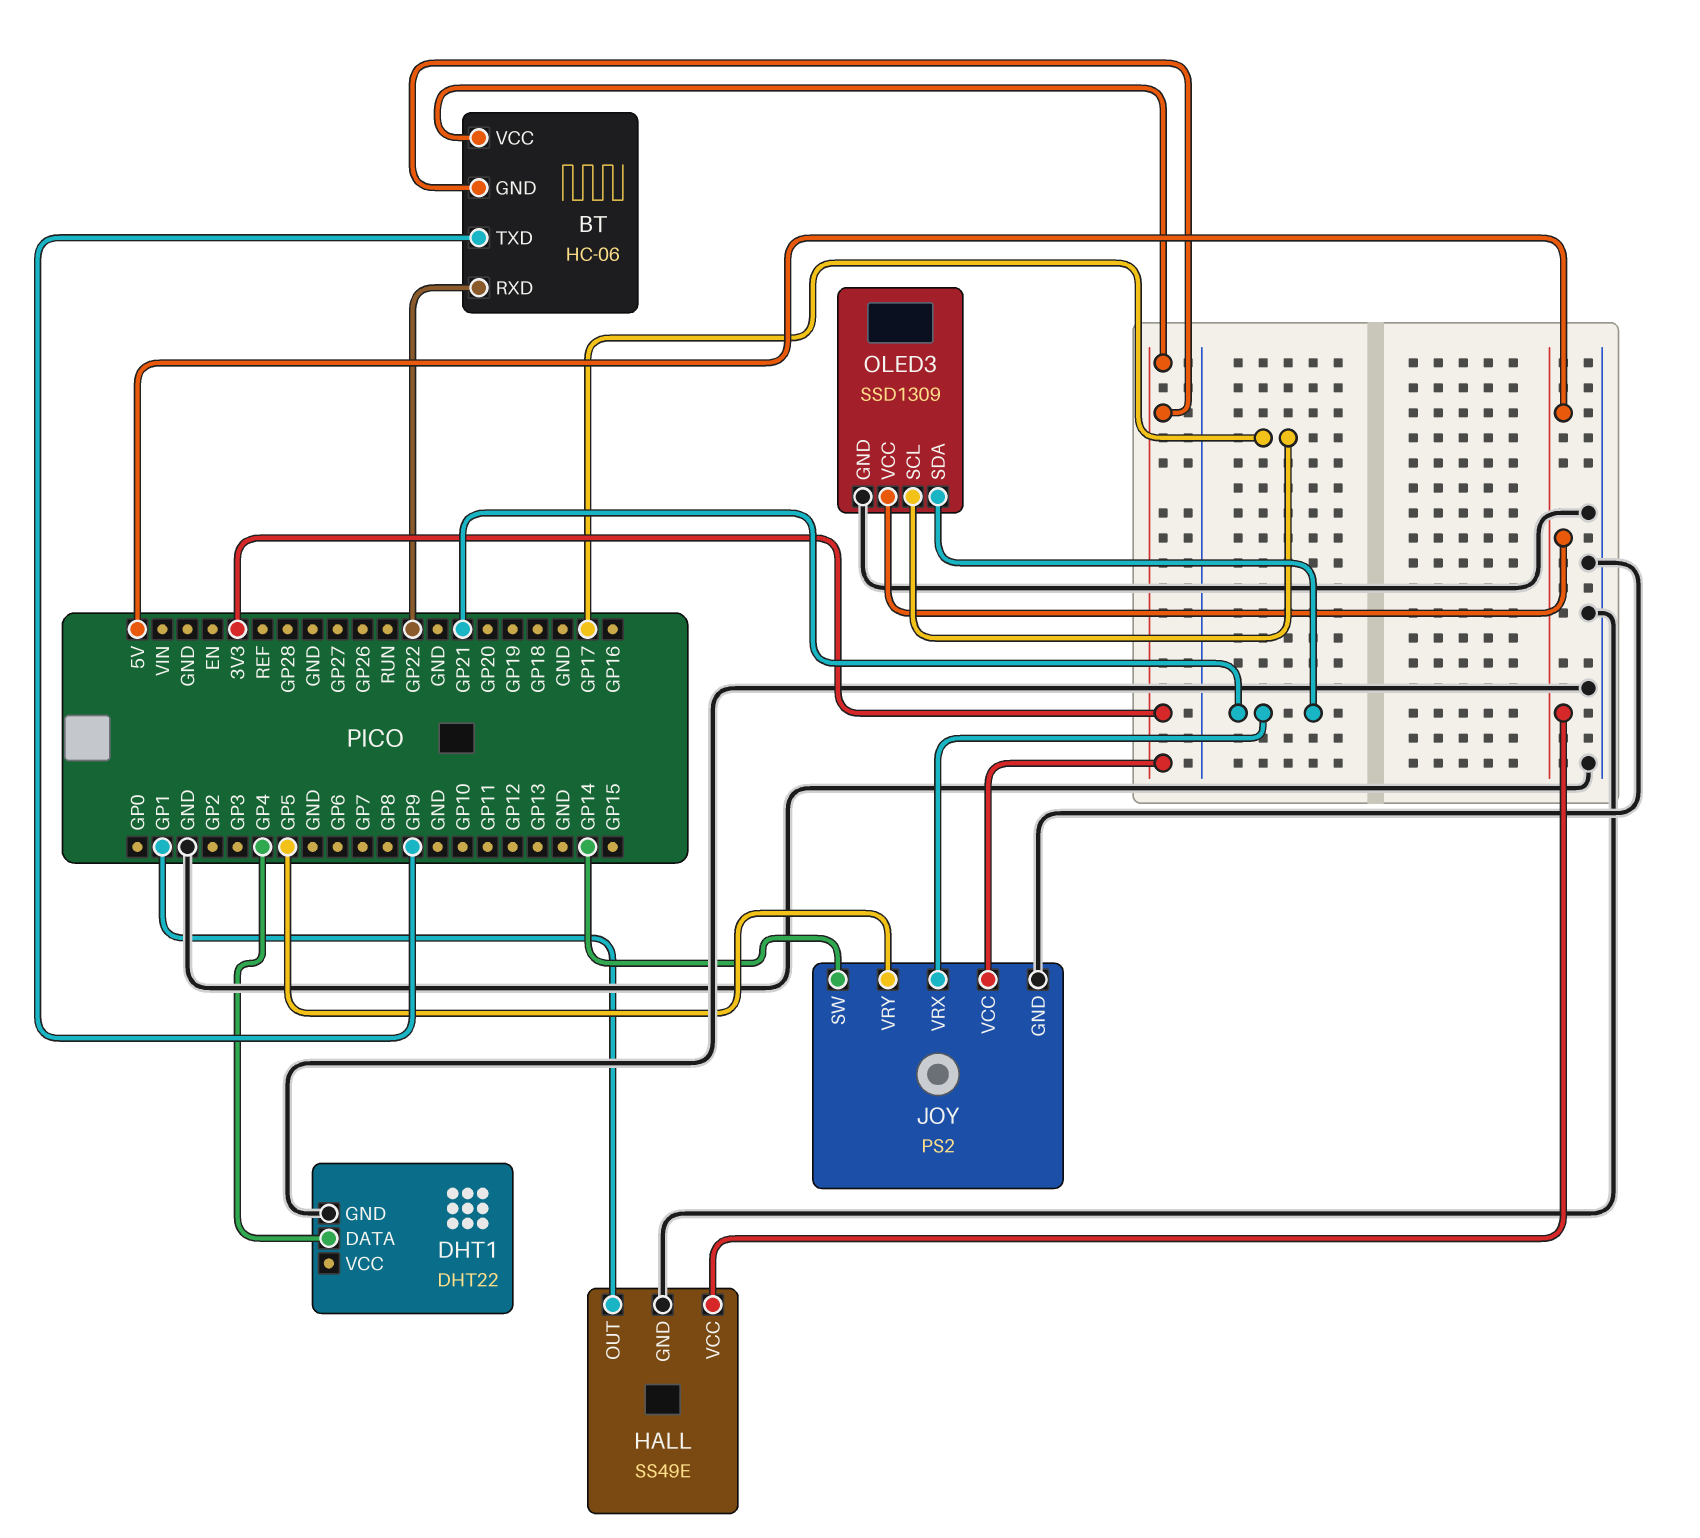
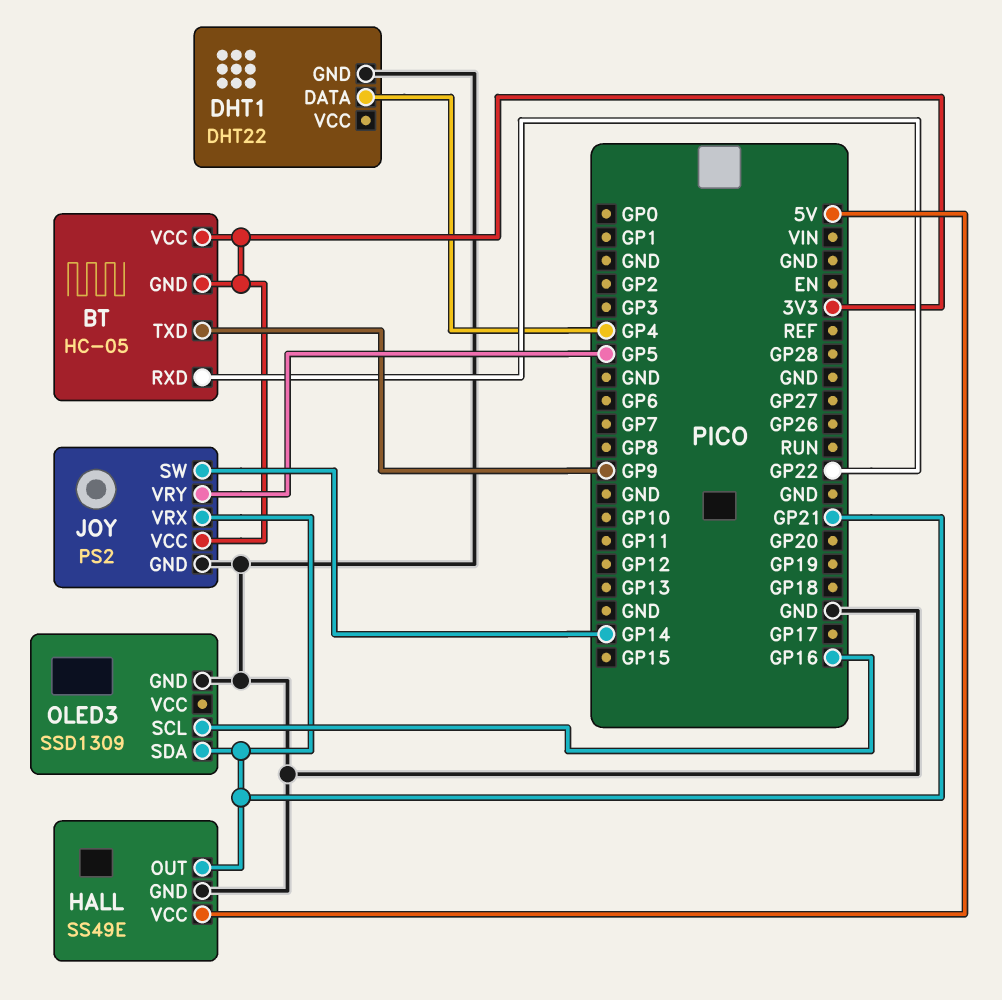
BT: HC-06 -> HC-05
HALL pin OUT: GP1 -> GP21
OLED3 pin SCL: GP17 -> GP16
OLED3 pin VCC: 5V -> none

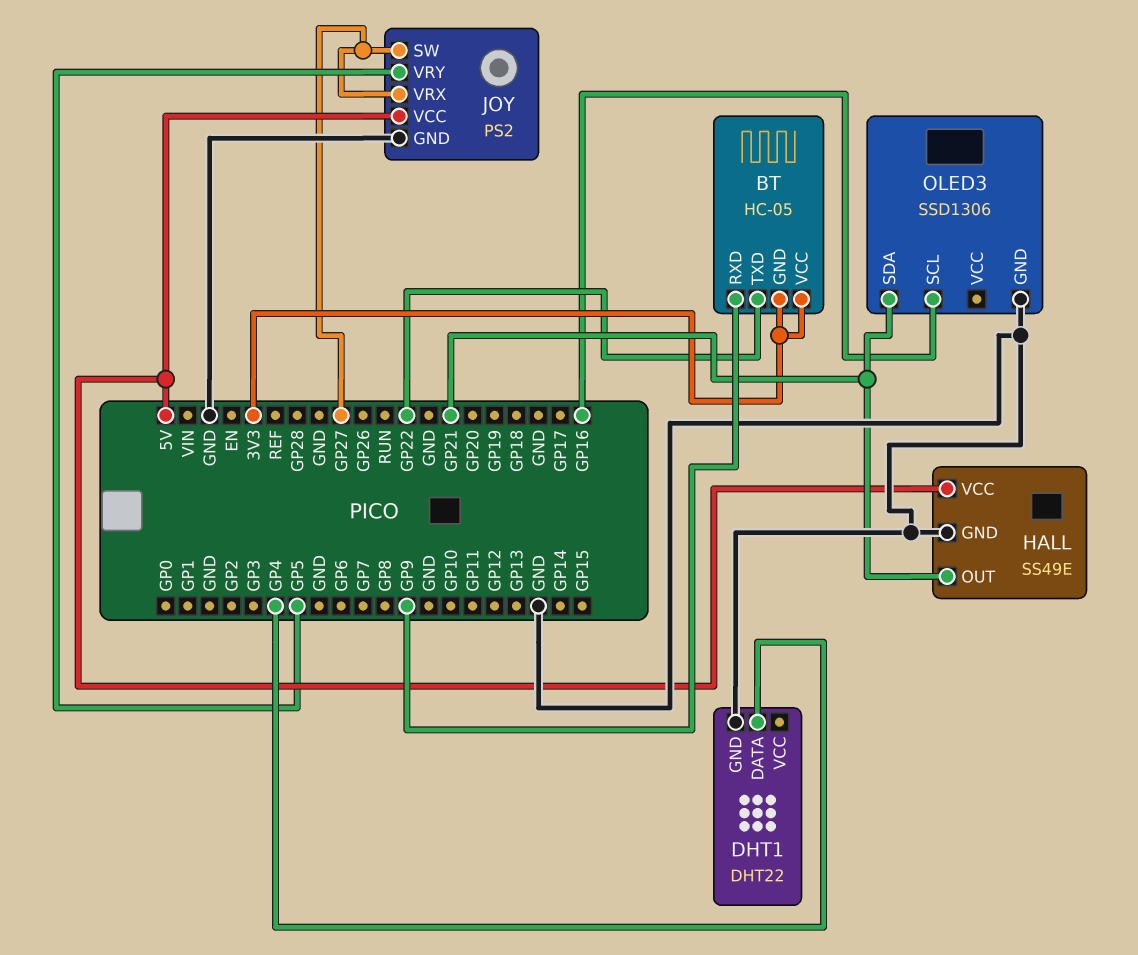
BT pin RXD: GP22 -> GP9
BT pin TXD: GP9 -> GP22
JOY pin SW: GP14 -> GP27
JOY pin VCC: 3V3 -> 5V
JOY pin VRX: GP21 -> GP27
OLED3: SSD1309 -> SSD1306

